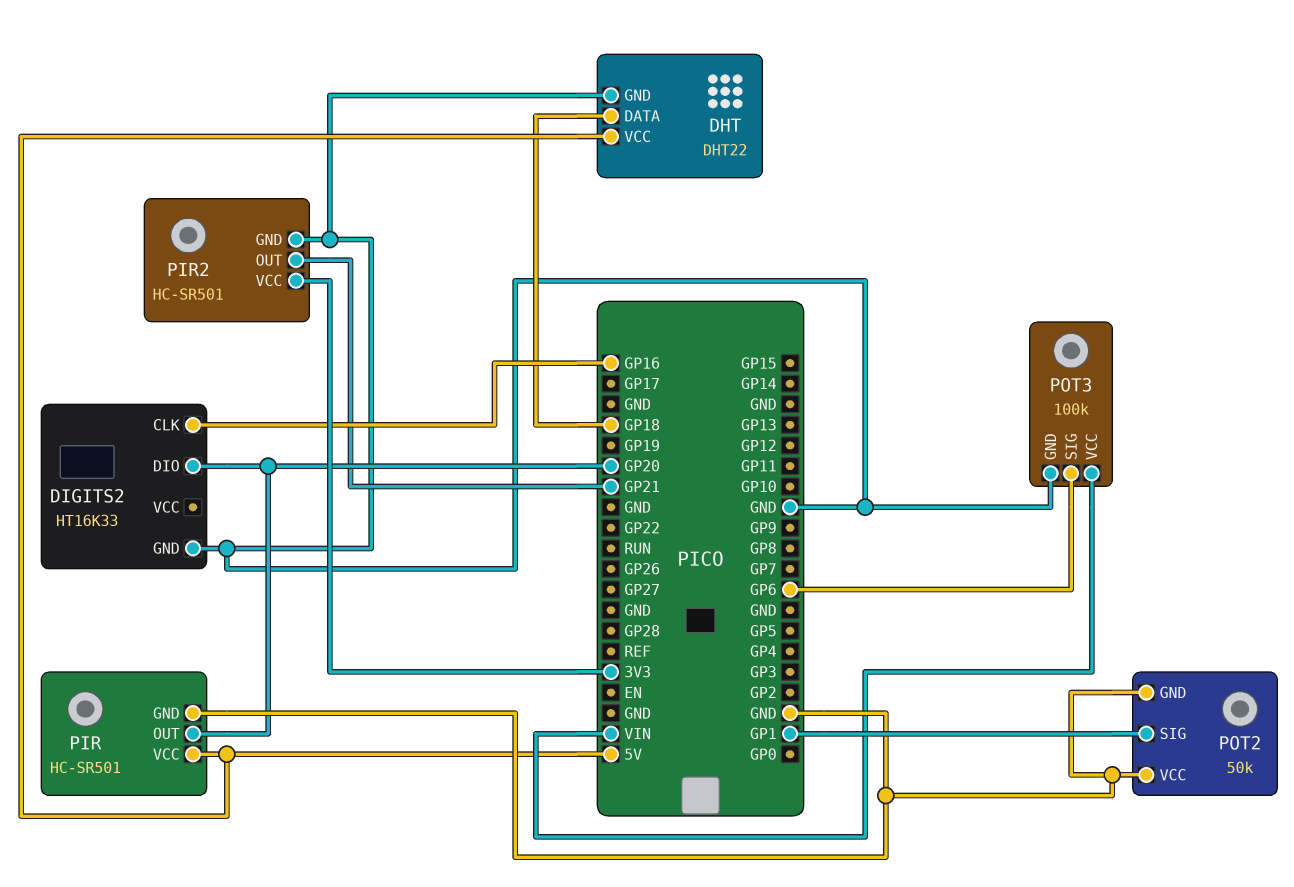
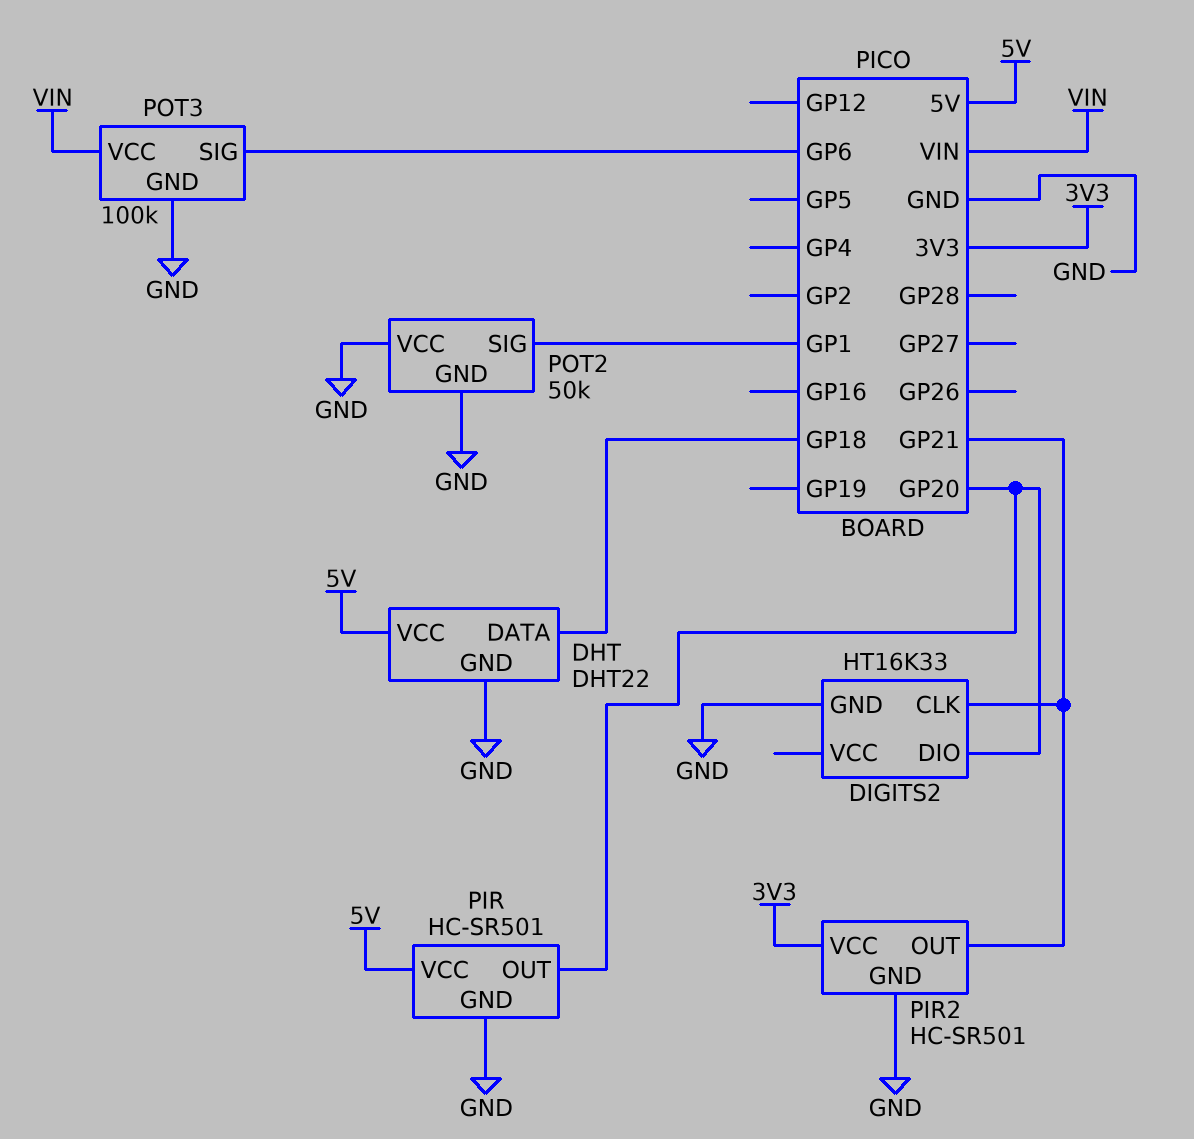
DIGITS2 pin CLK: GP16 -> GP21

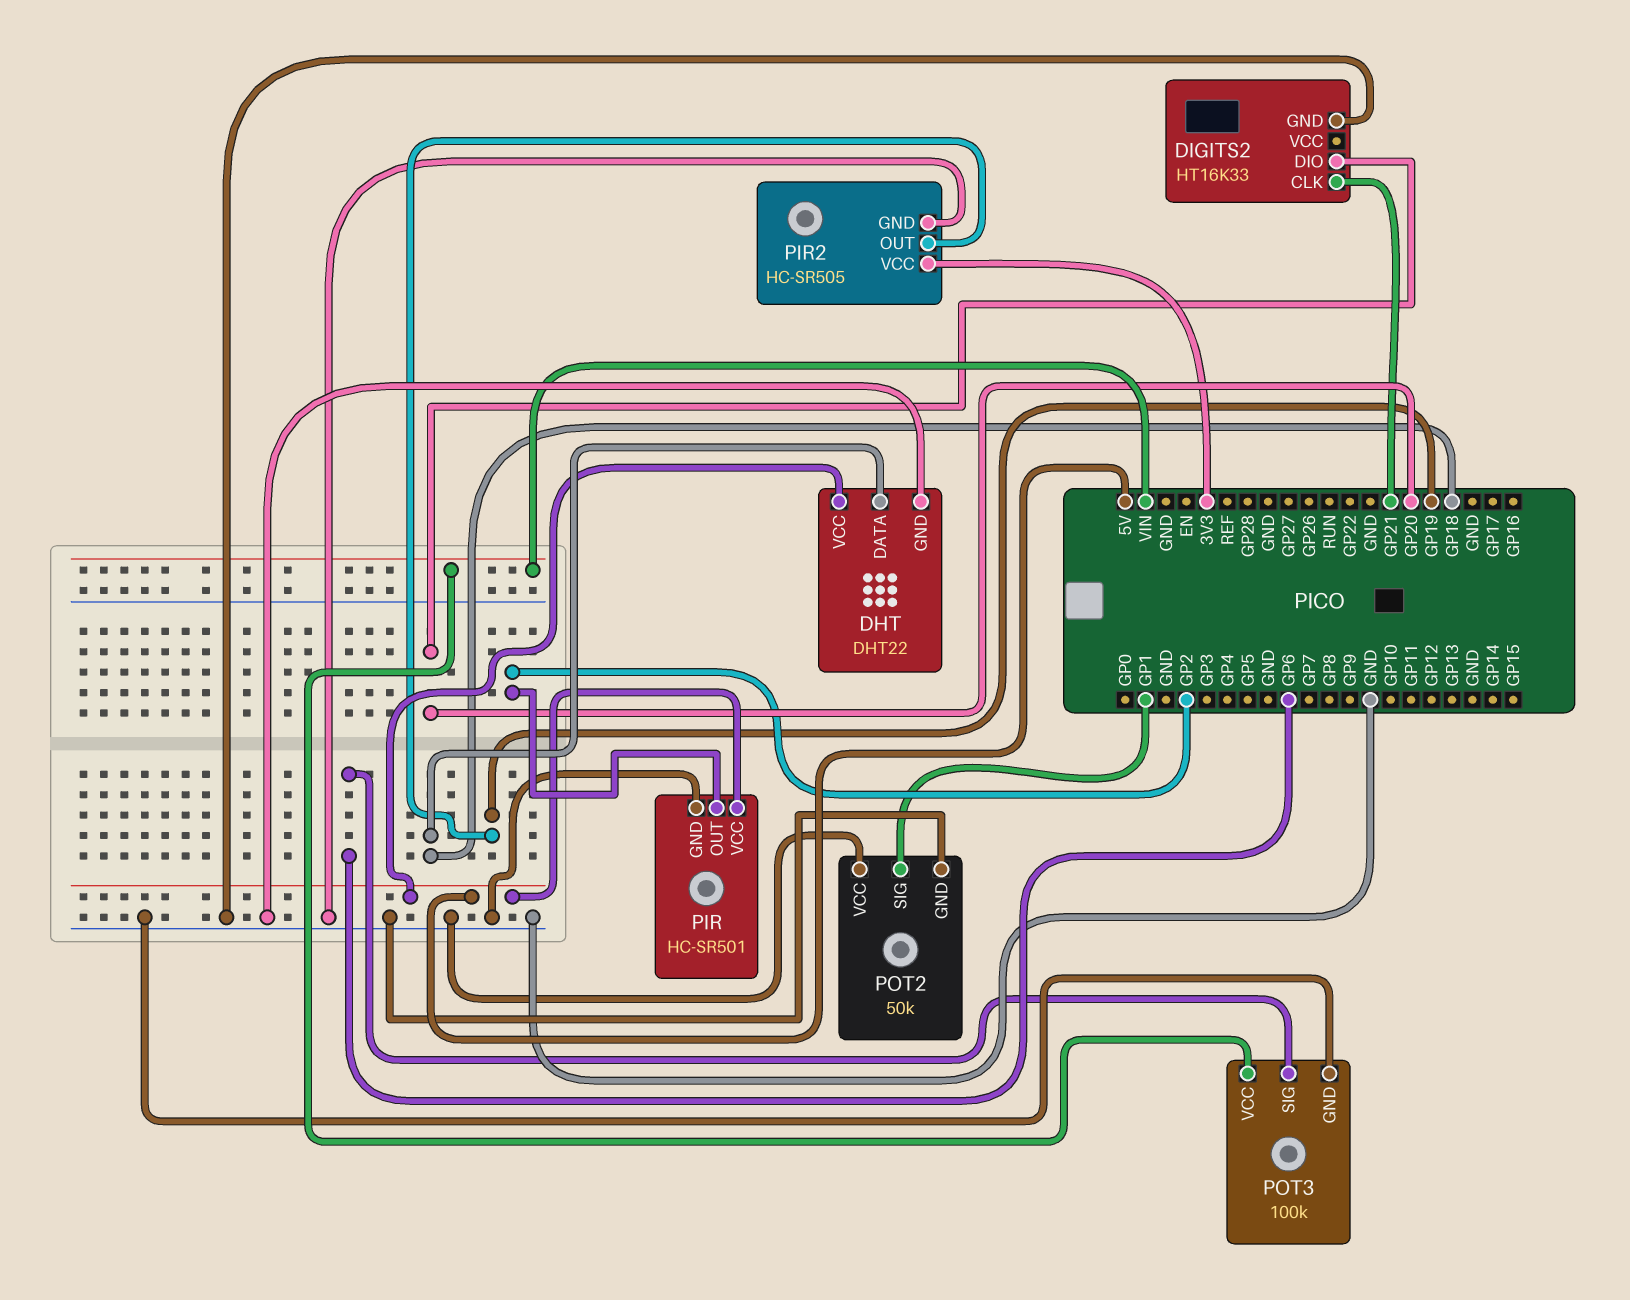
PIR pin OUT: GP20 -> GP2
PIR2: HC-SR501 -> HC-SR505
PIR2 pin OUT: GP21 -> GP19

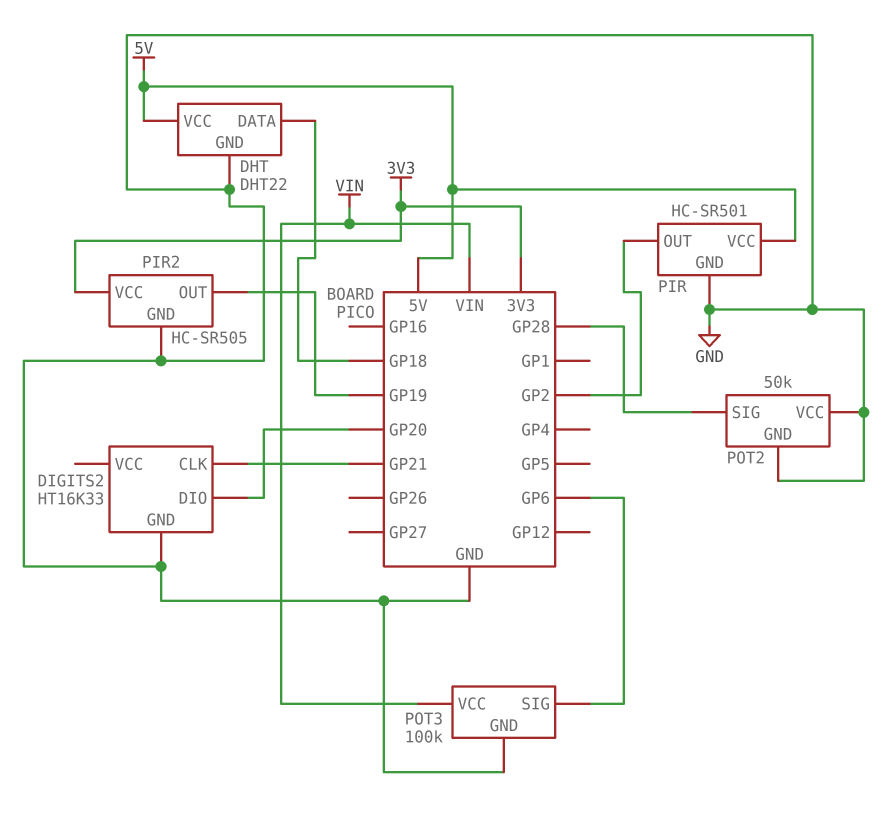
POT2 pin SIG: GP1 -> GP28

